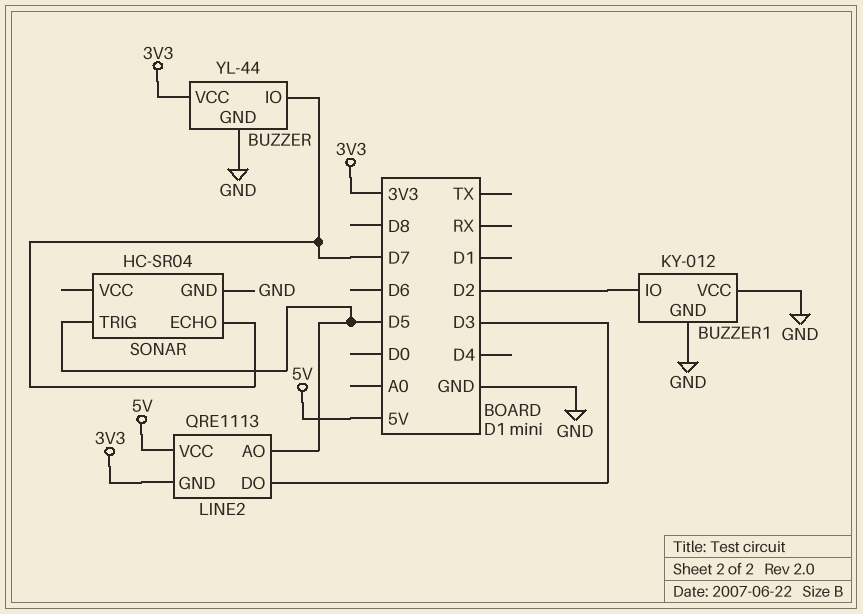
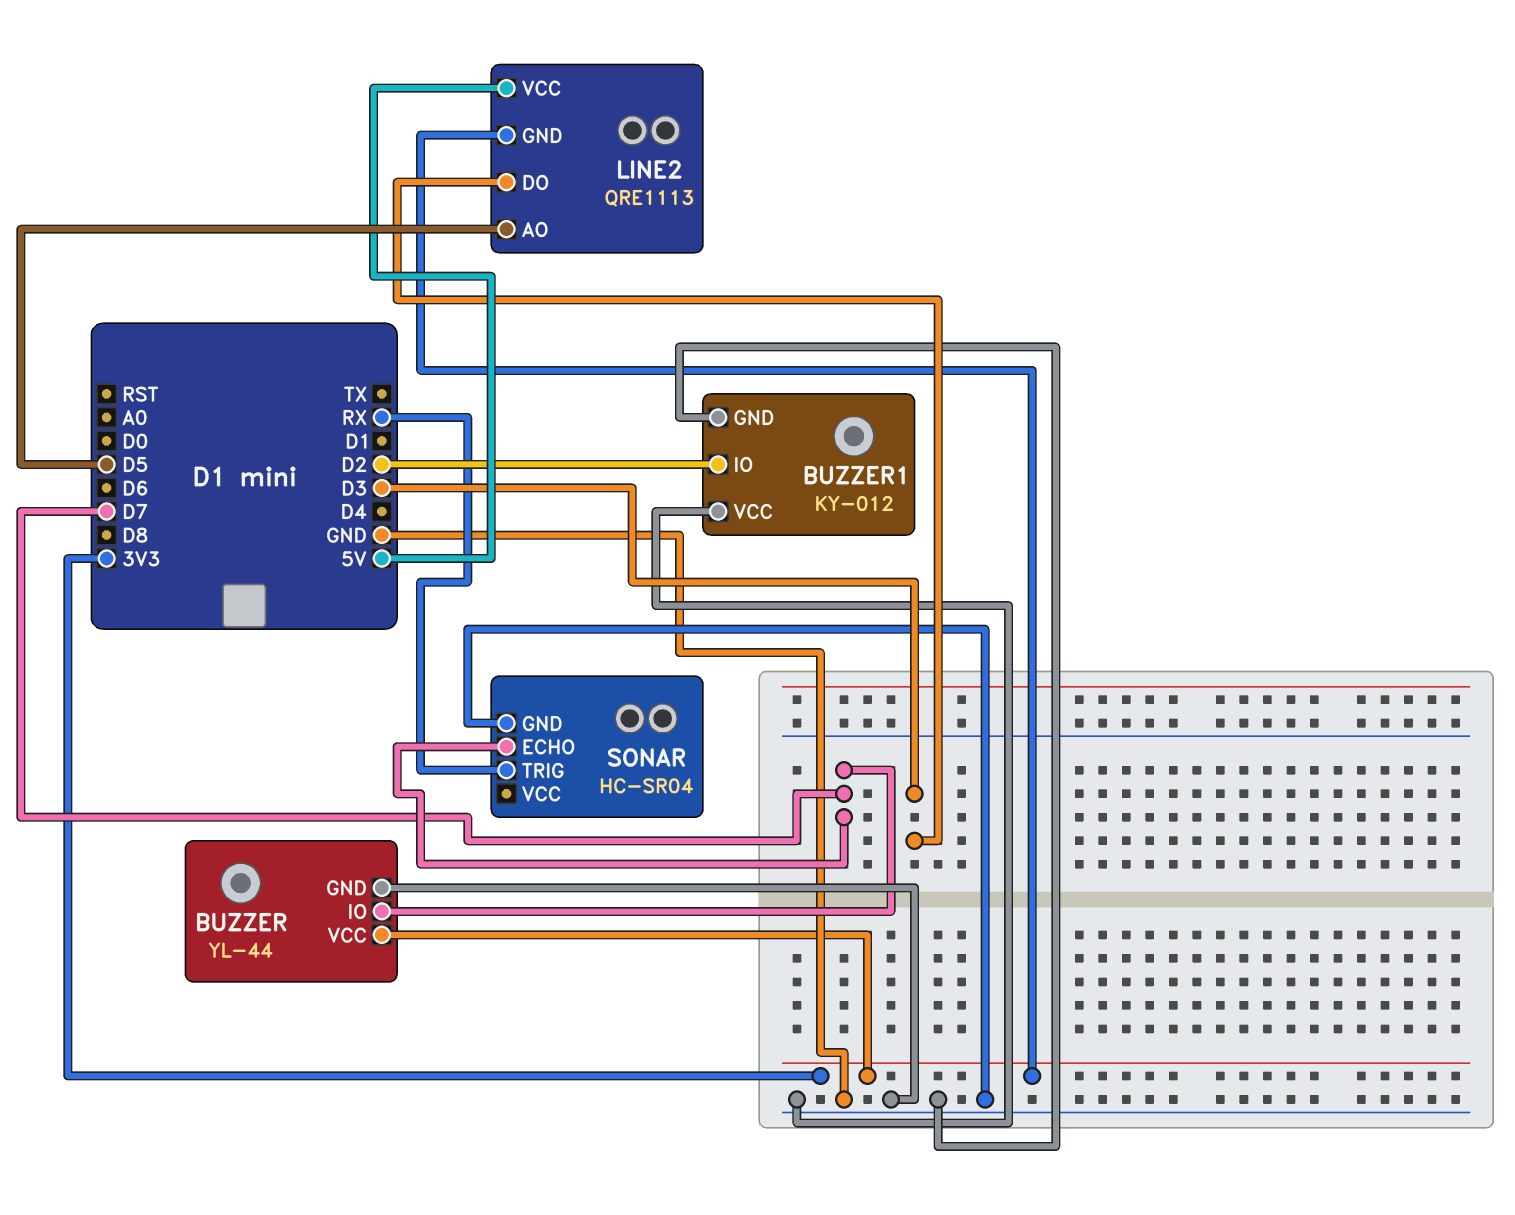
SONAR pin TRIG: D5 -> RX

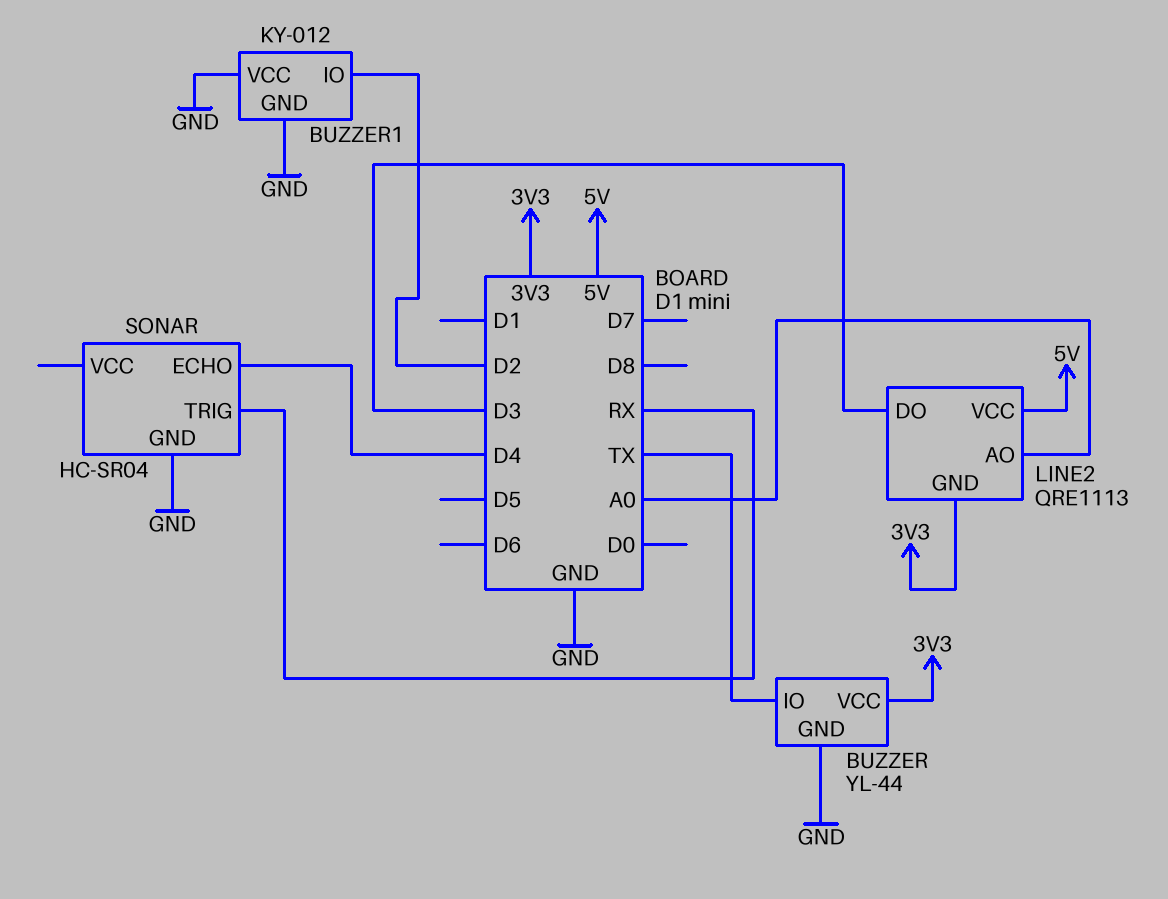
BUZZER pin IO: D7 -> TX
LINE2 pin AO: D5 -> A0
SONAR pin ECHO: D7 -> D4

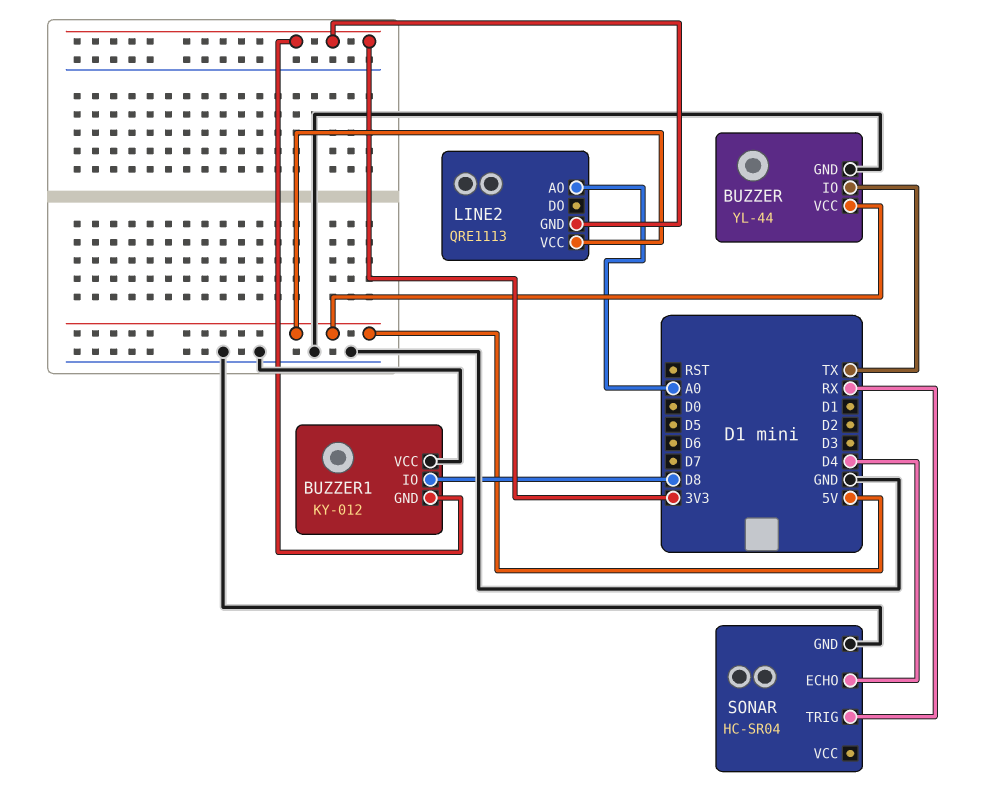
BUZZER pin VCC: 3V3 -> 5V
BUZZER1 pin GND: GND -> 3V3
BUZZER1 pin IO: D2 -> D8
LINE2 pin DO: D3 -> none

